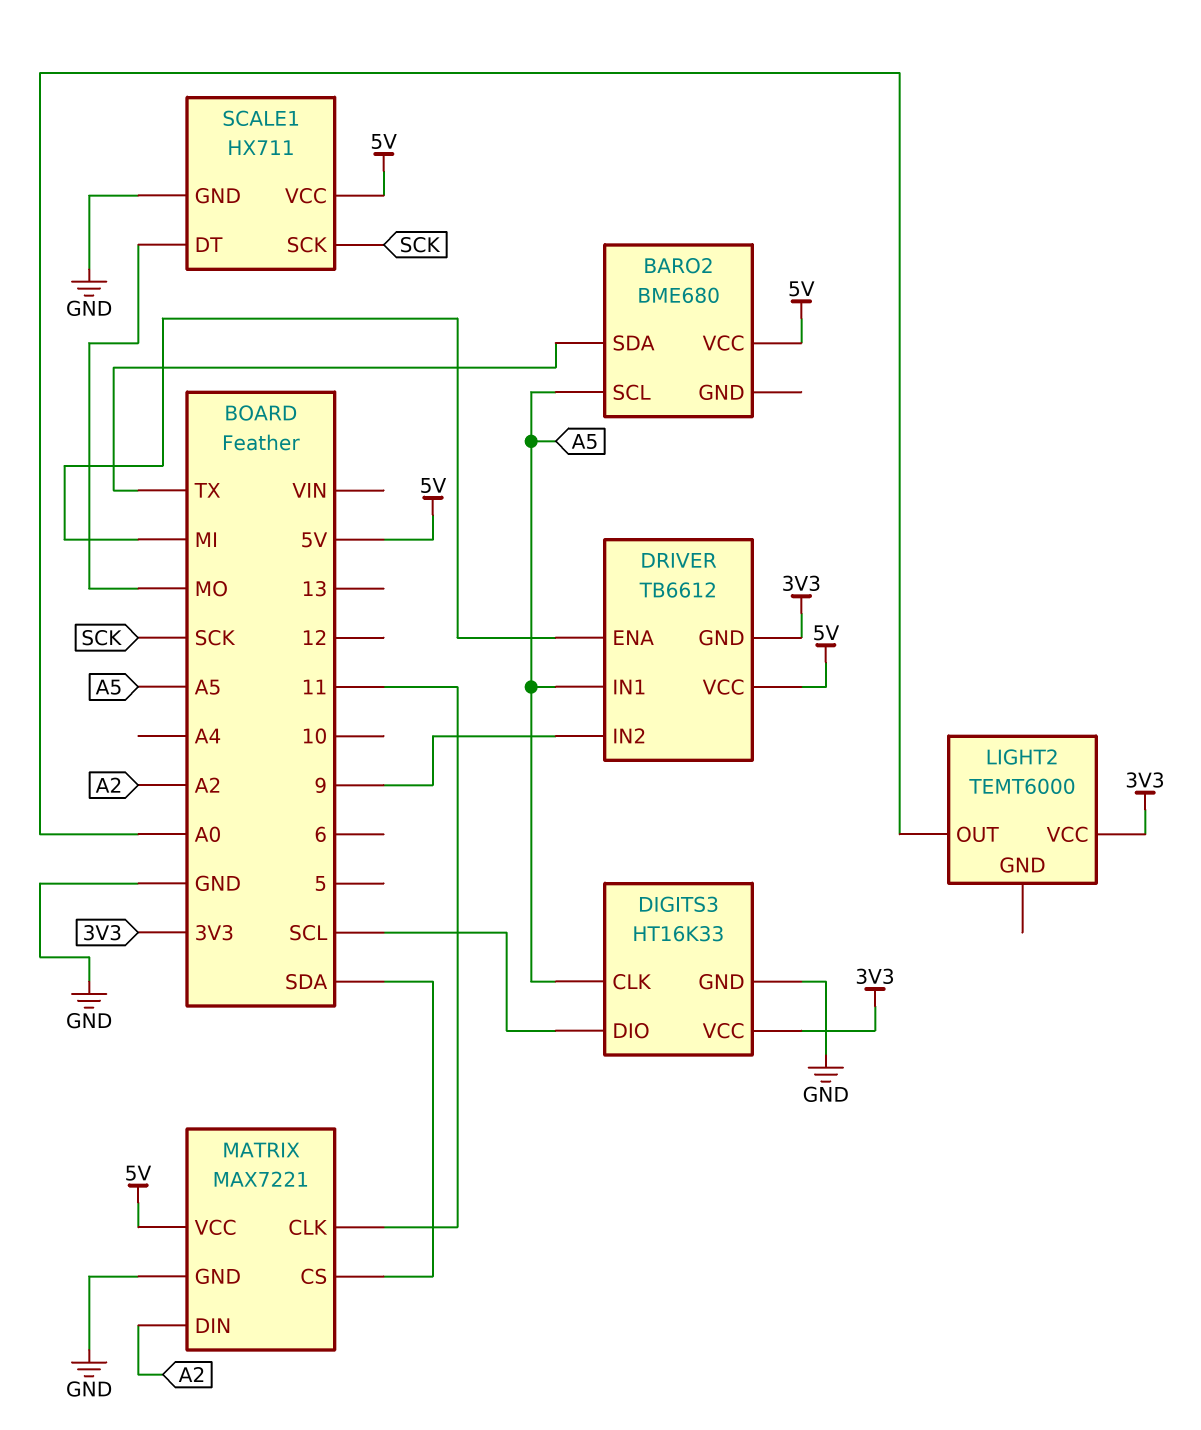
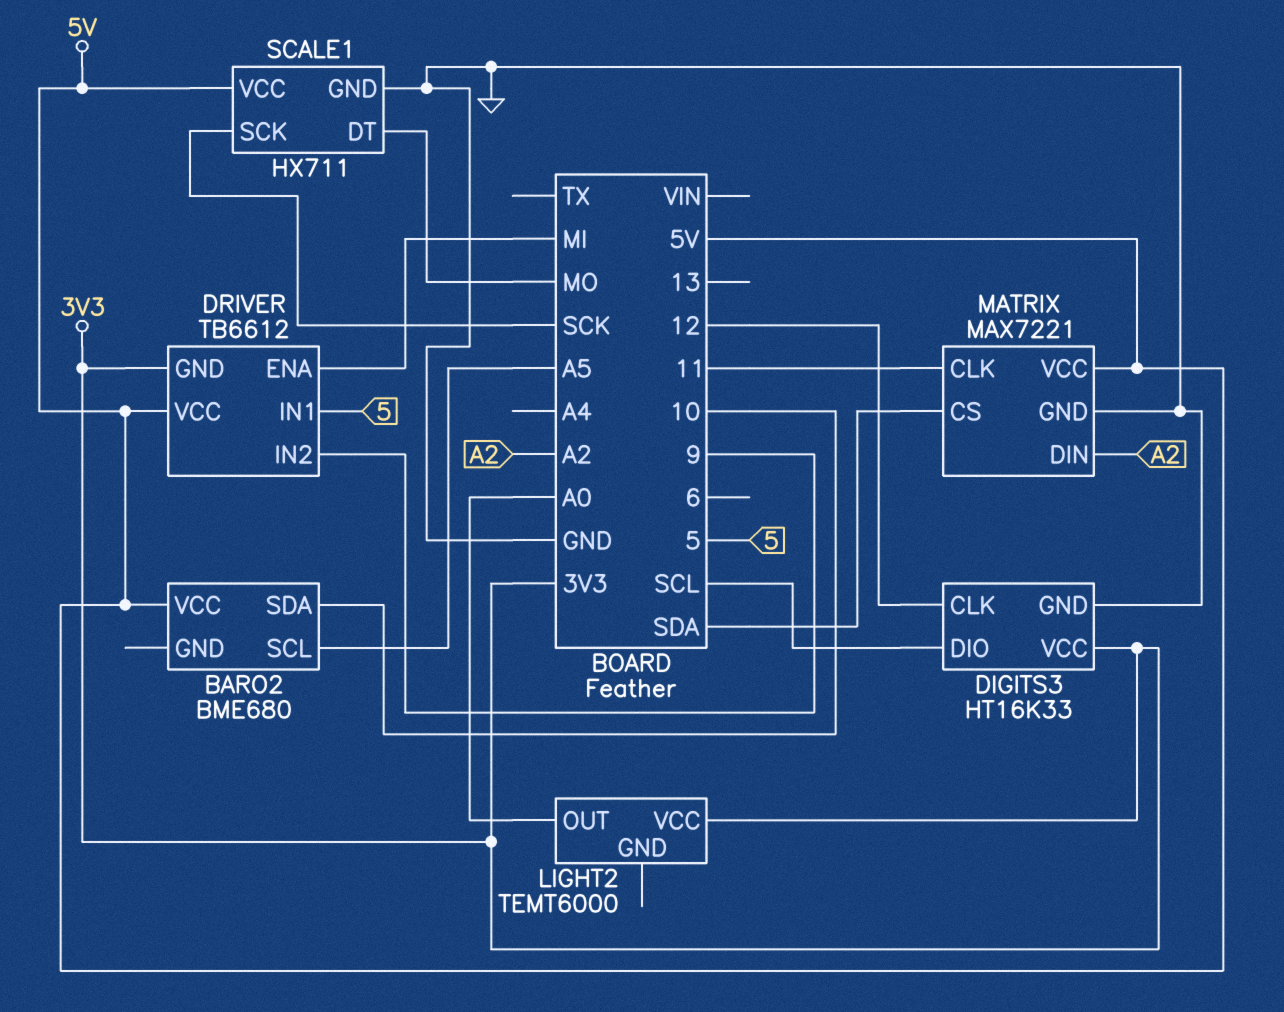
BARO2 pin SDA: TX -> 10
DIGITS3 pin CLK: A5 -> 12
DRIVER pin IN1: A5 -> 5

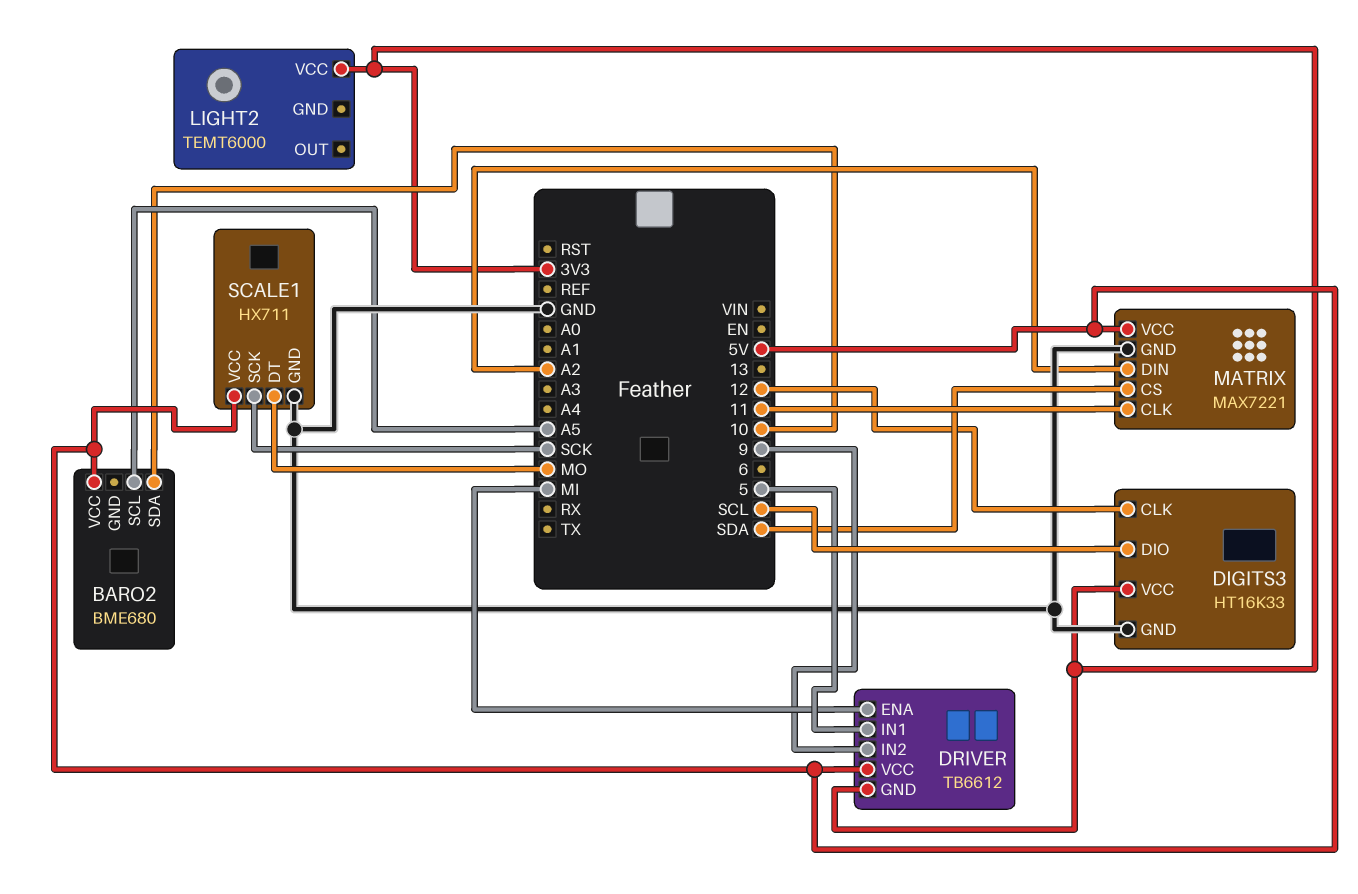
LIGHT2 pin OUT: A0 -> none

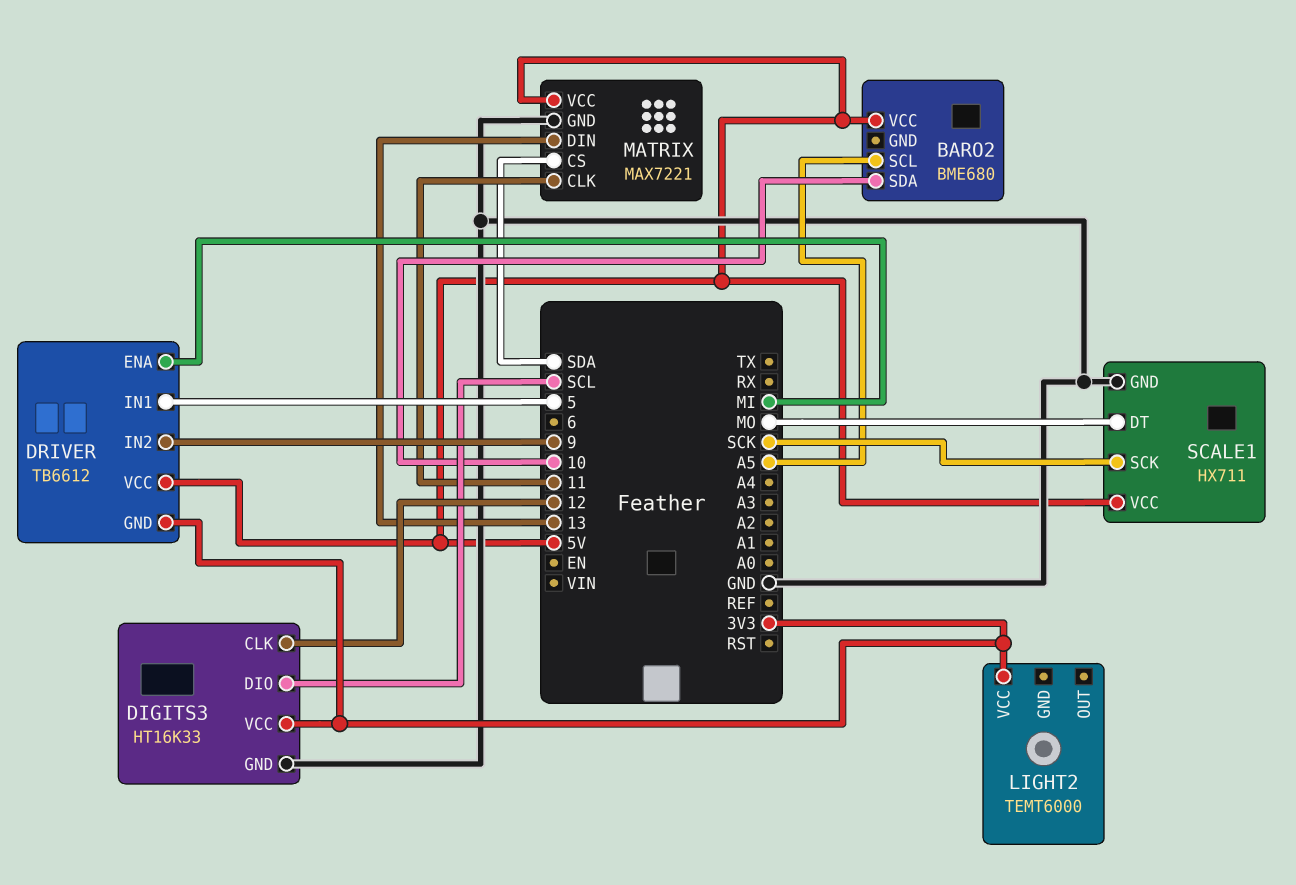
MATRIX pin DIN: A2 -> 13

